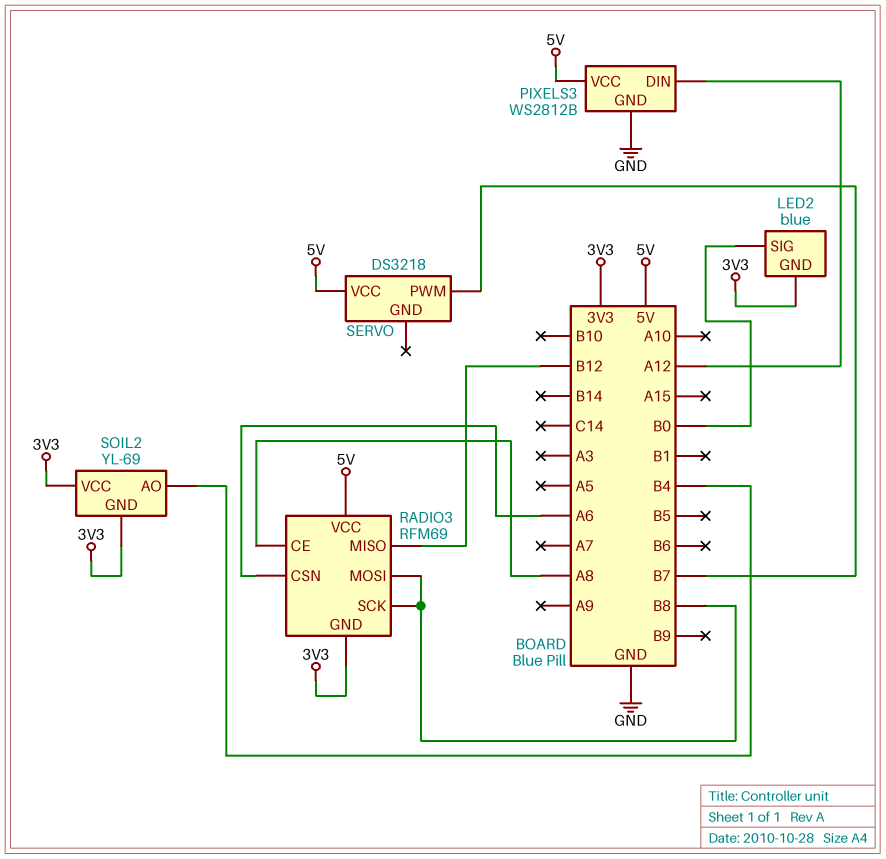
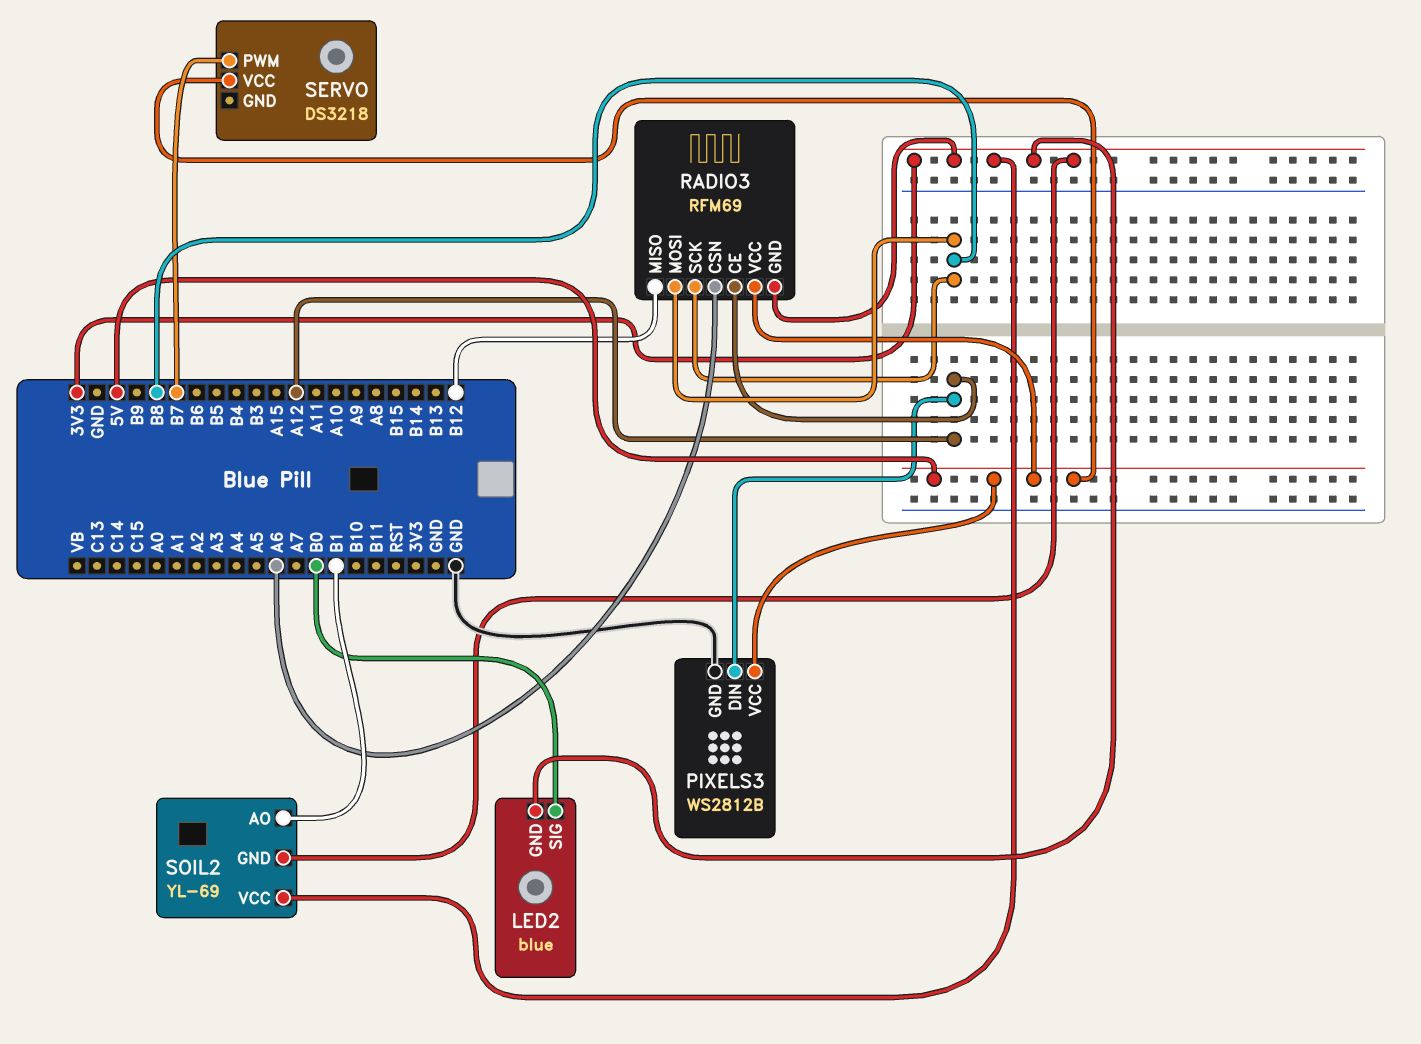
RADIO3 pin CE: A8 -> A12
SOIL2 pin AO: B4 -> B1

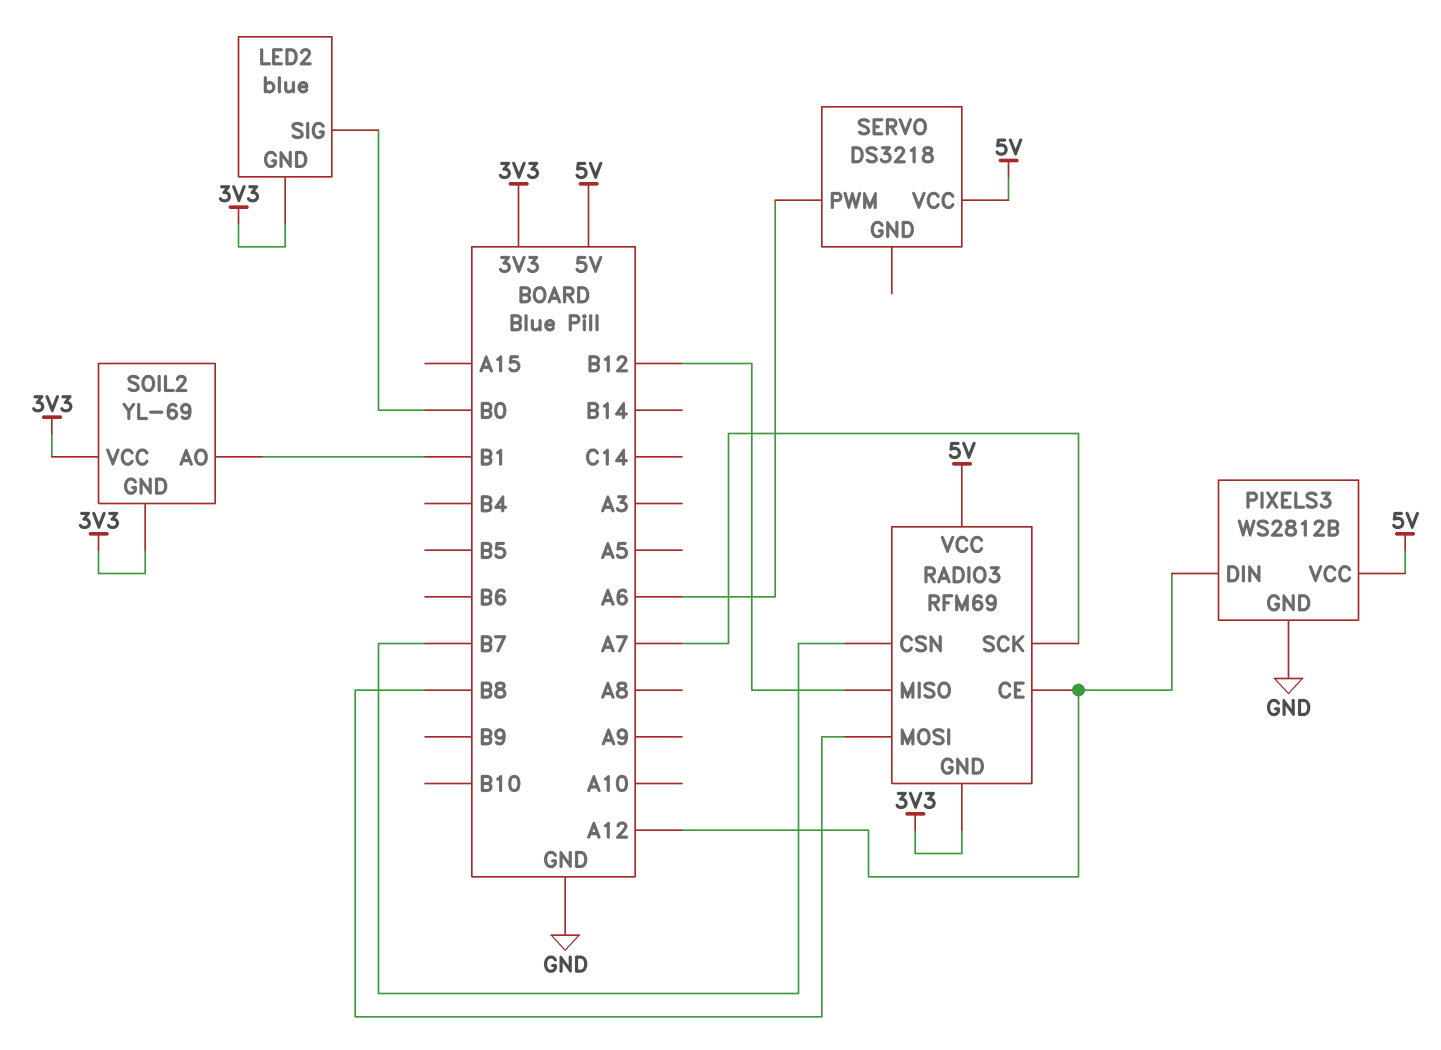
RADIO3 pin CSN: A6 -> B7
RADIO3 pin SCK: B8 -> A7
SERVO pin PWM: B7 -> A6

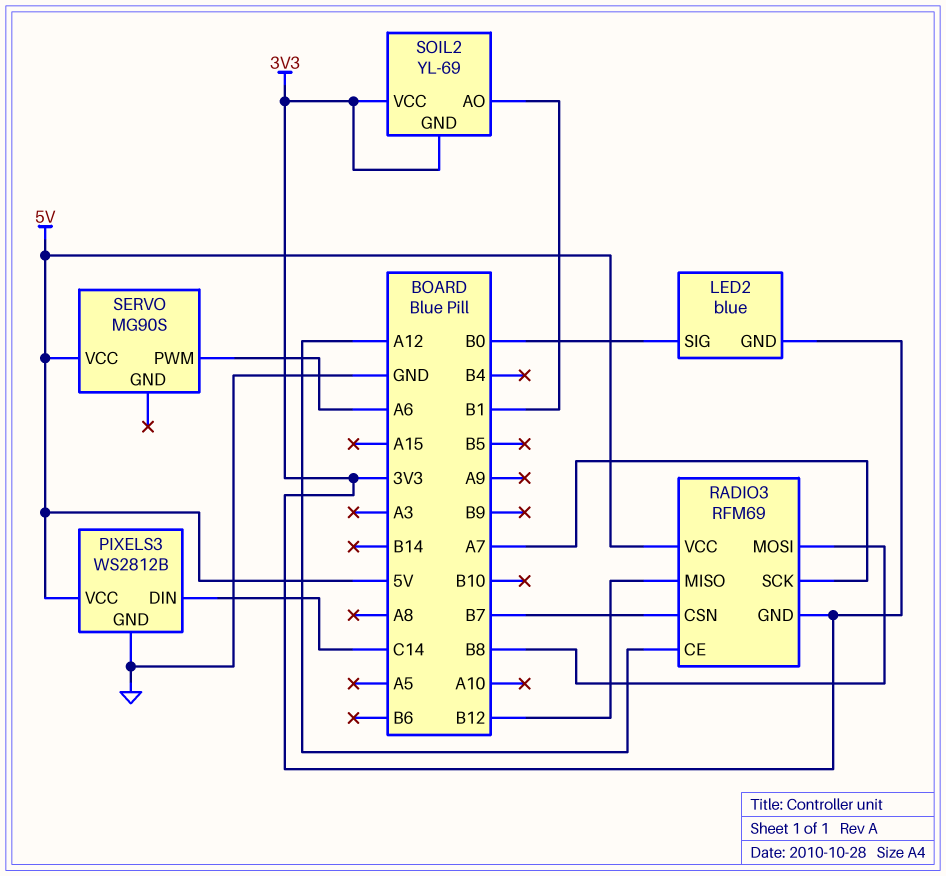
PIXELS3 pin DIN: A12 -> C14
SERVO: DS3218 -> MG90S

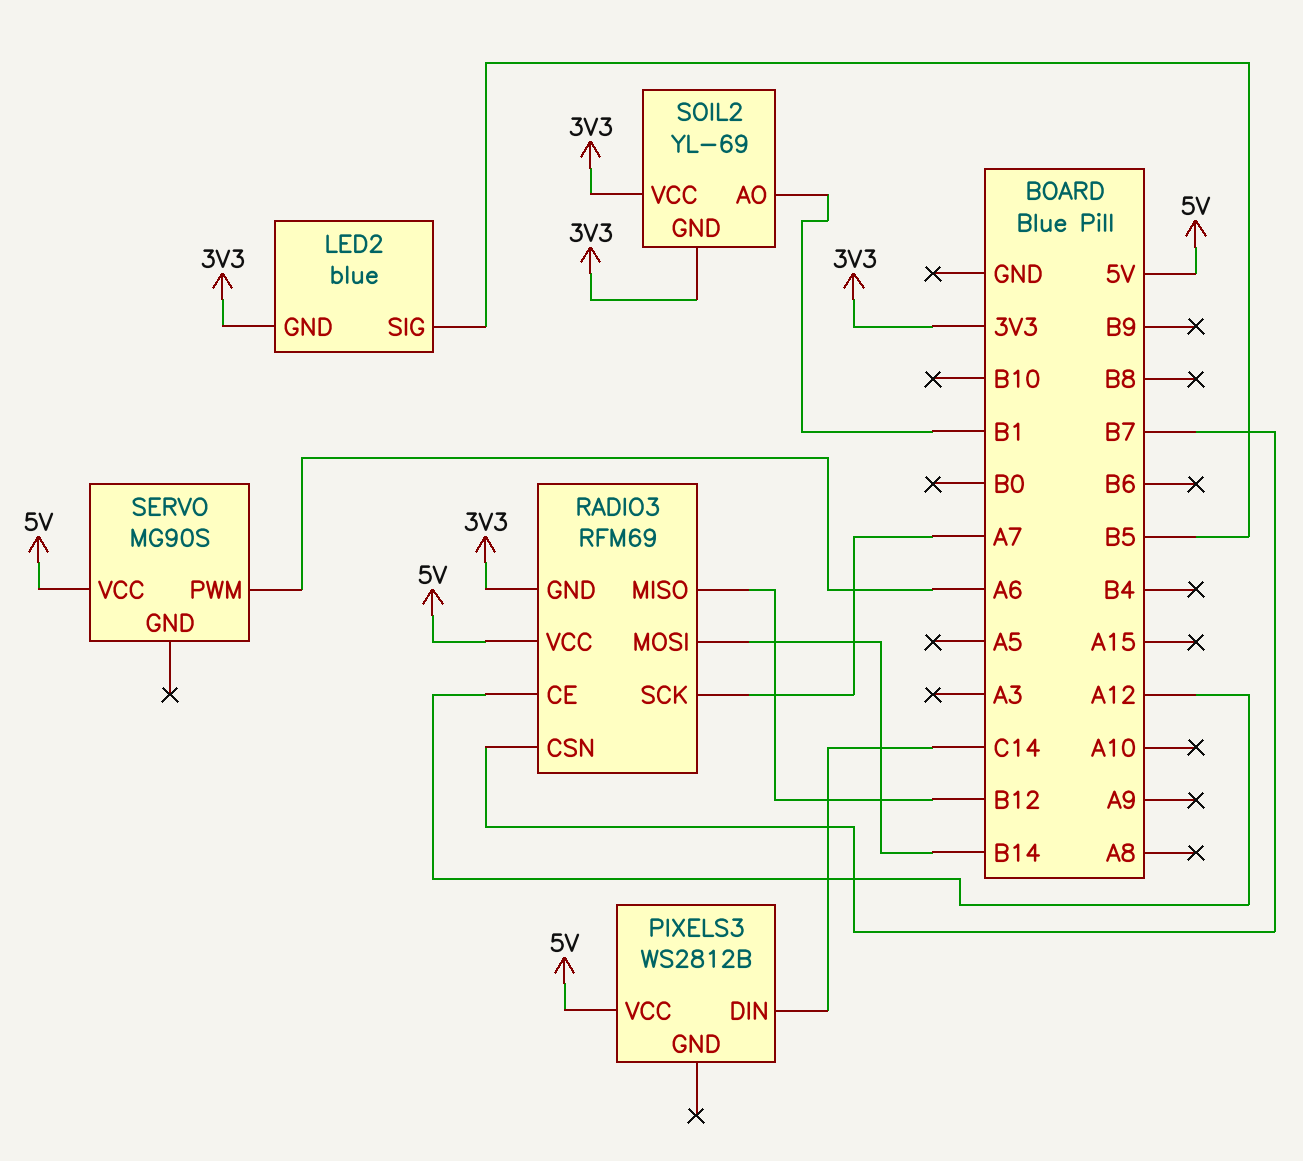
LED2 pin SIG: B0 -> B5
PIXELS3 pin GND: GND -> none
RADIO3 pin MOSI: B8 -> B14

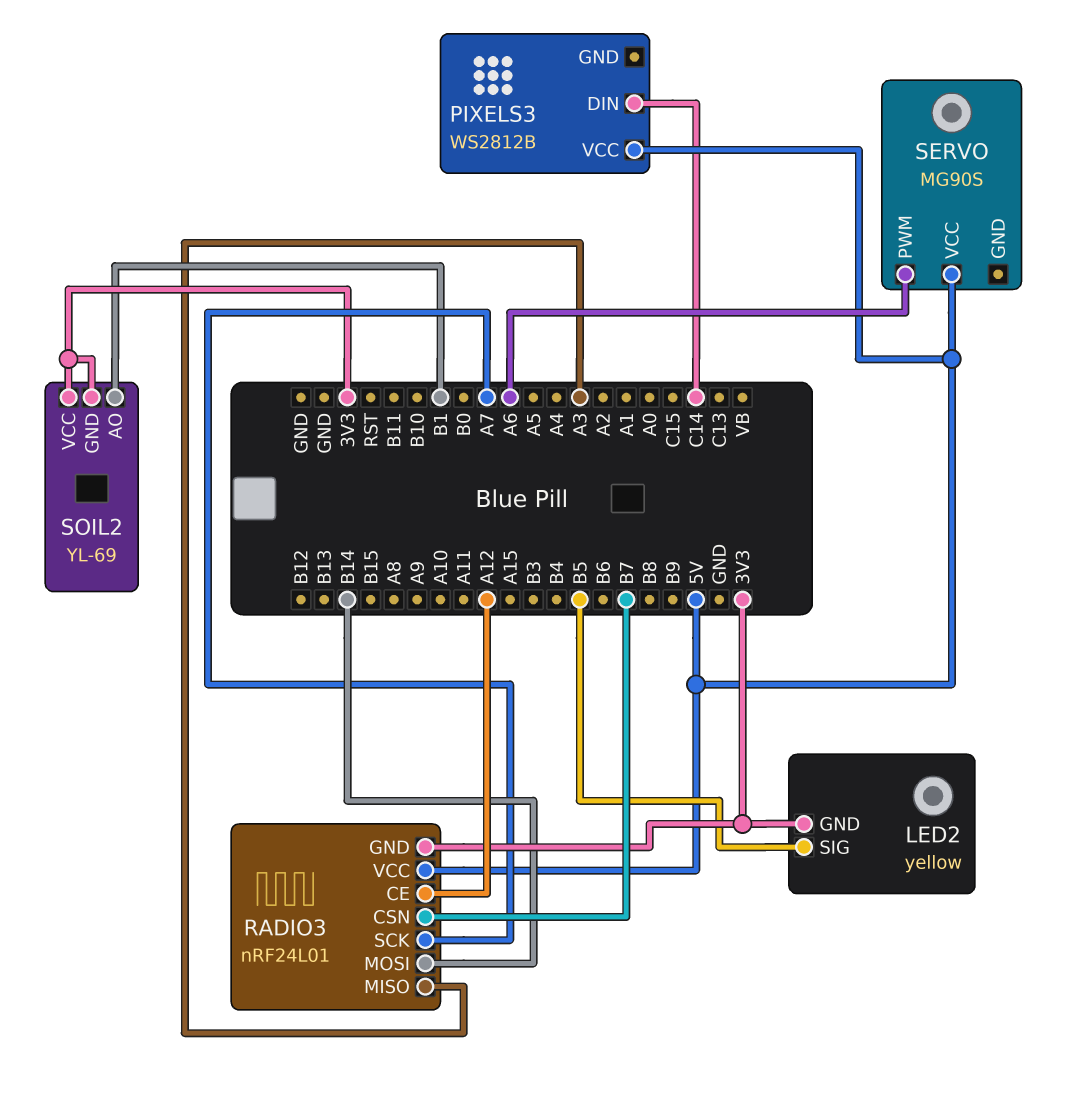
LED2: blue -> yellow
RADIO3: RFM69 -> nRF24L01
RADIO3 pin MISO: B12 -> A3

